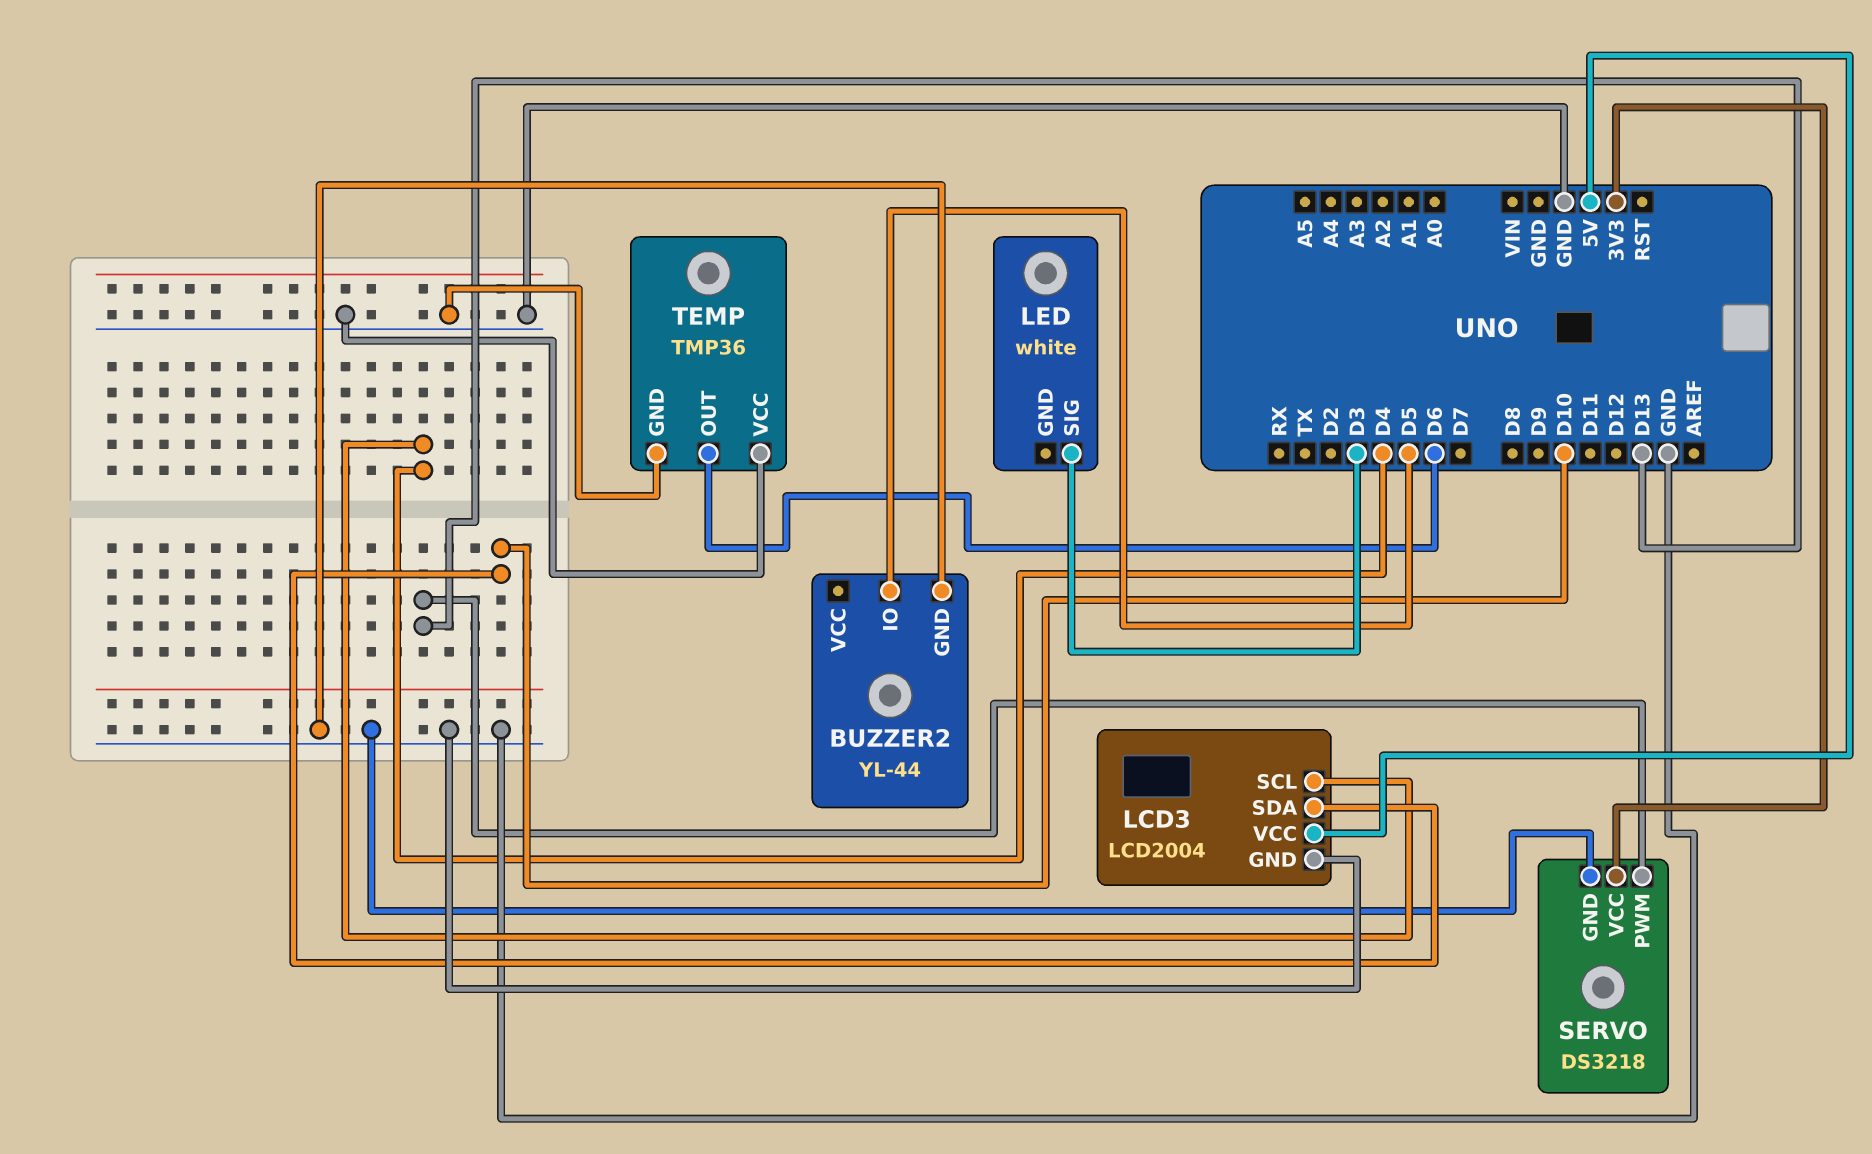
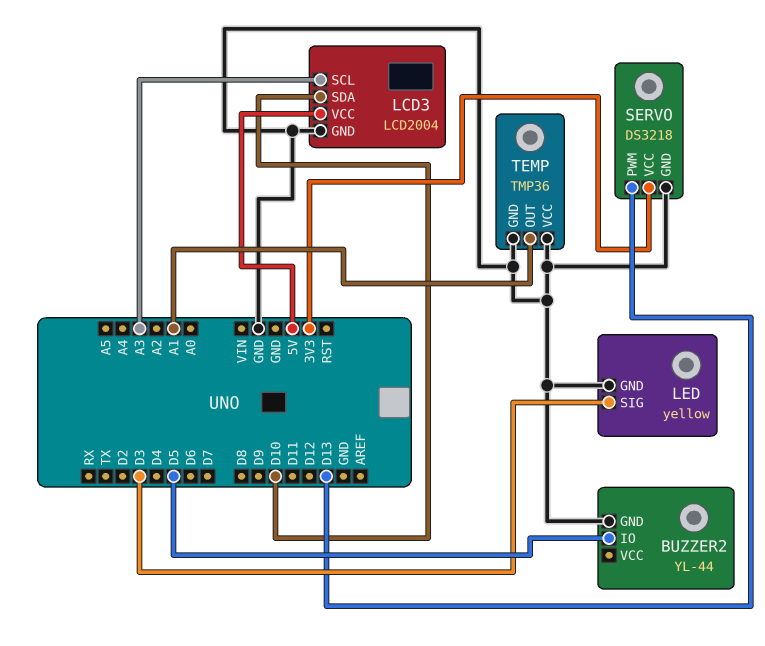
LCD3 pin SCL: D4 -> A3
LED: white -> yellow
LED pin GND: none -> GND
TEMP pin OUT: D6 -> A1

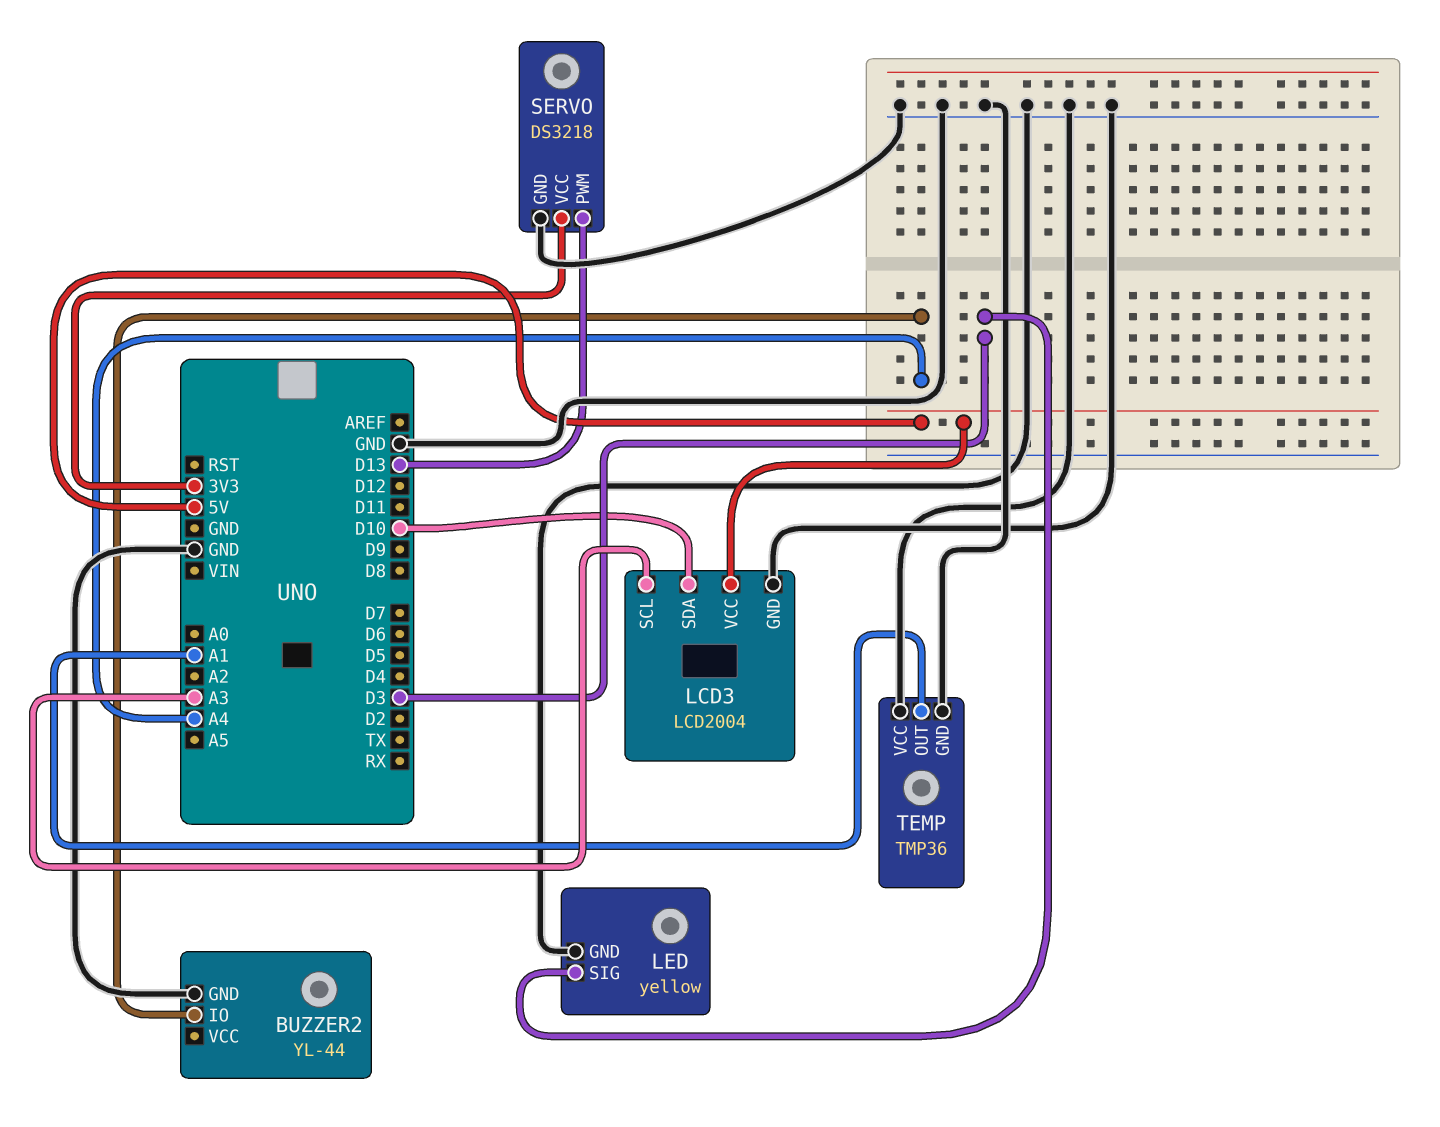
BUZZER2 pin IO: D5 -> A4

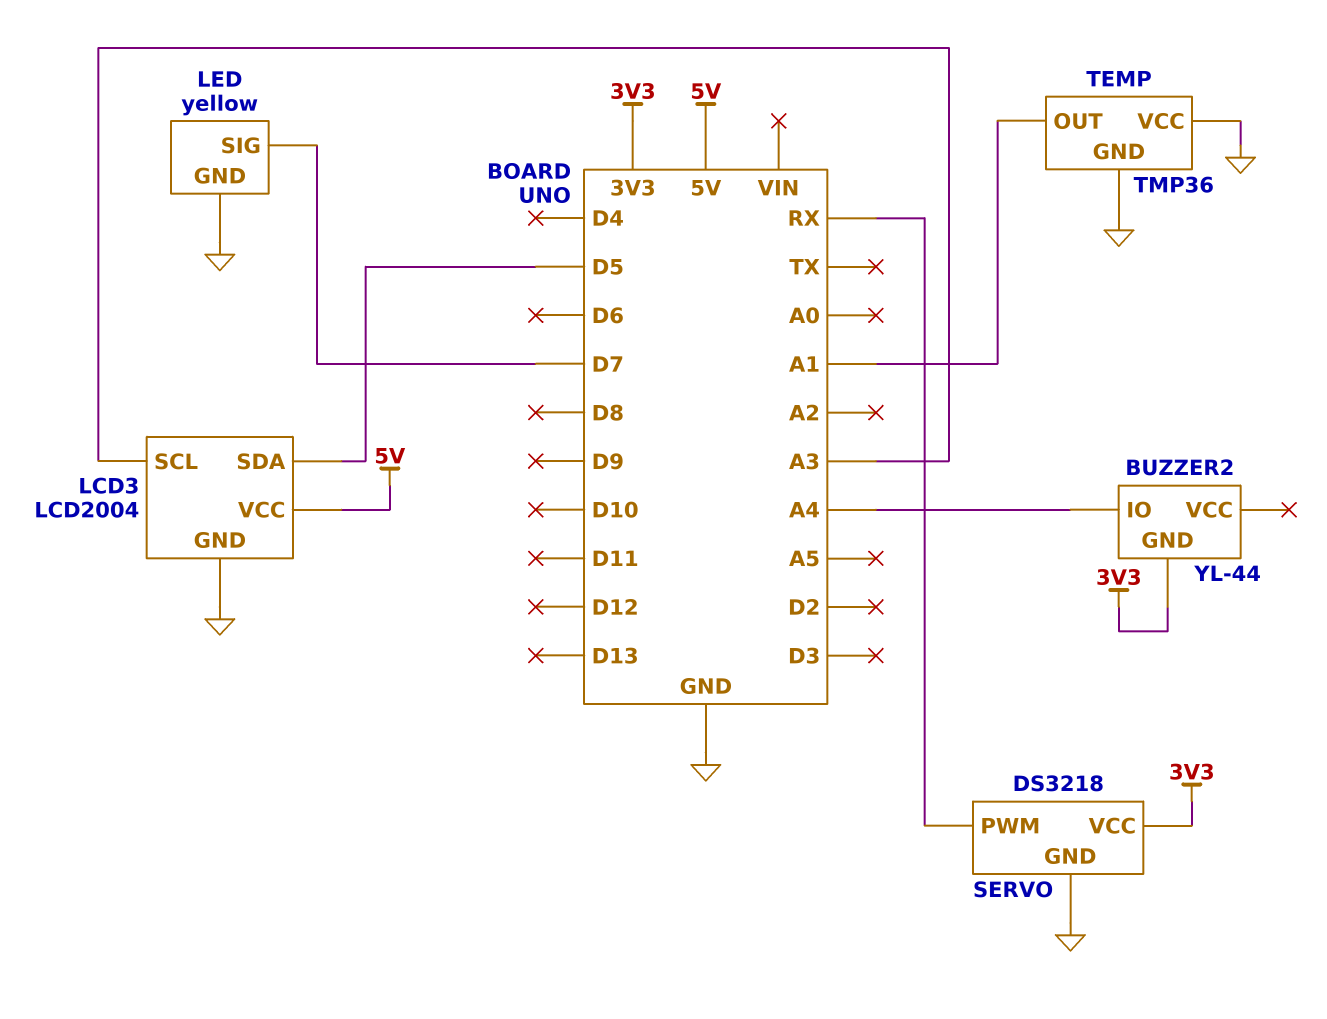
BUZZER2 pin GND: GND -> 3V3
LCD3 pin SDA: D10 -> D5
LED pin SIG: D3 -> D7
SERVO pin PWM: D13 -> RX

